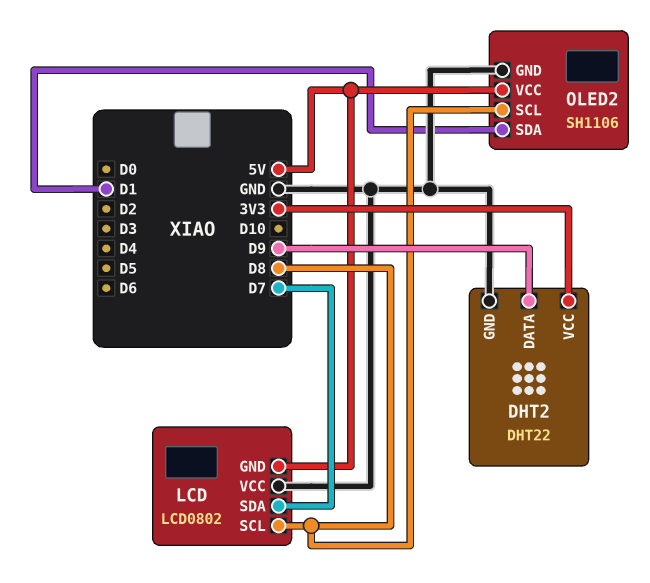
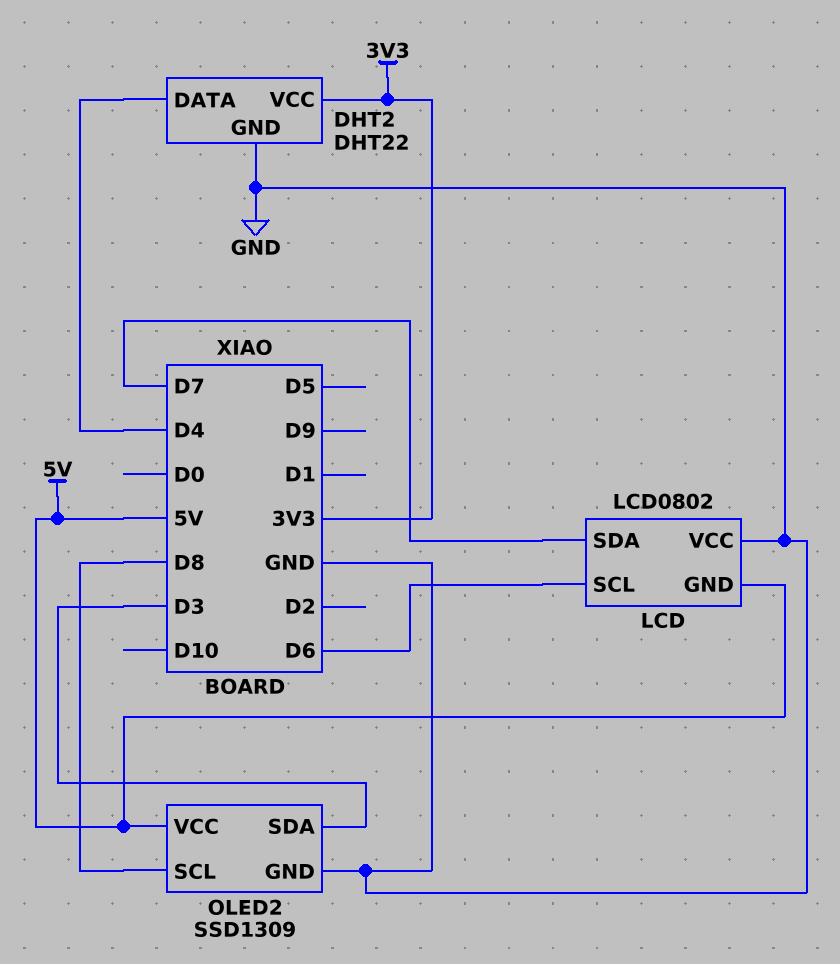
DHT2 pin DATA: D9 -> D4
LCD pin SCL: D8 -> D6
OLED2: SH1106 -> SSD1309
OLED2 pin SDA: D1 -> D3

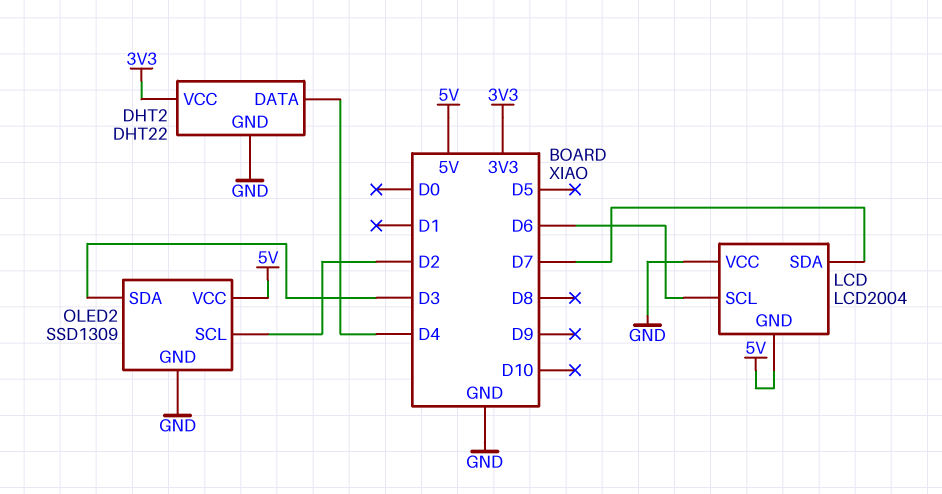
LCD: LCD0802 -> LCD2004
OLED2 pin SCL: D8 -> D2

